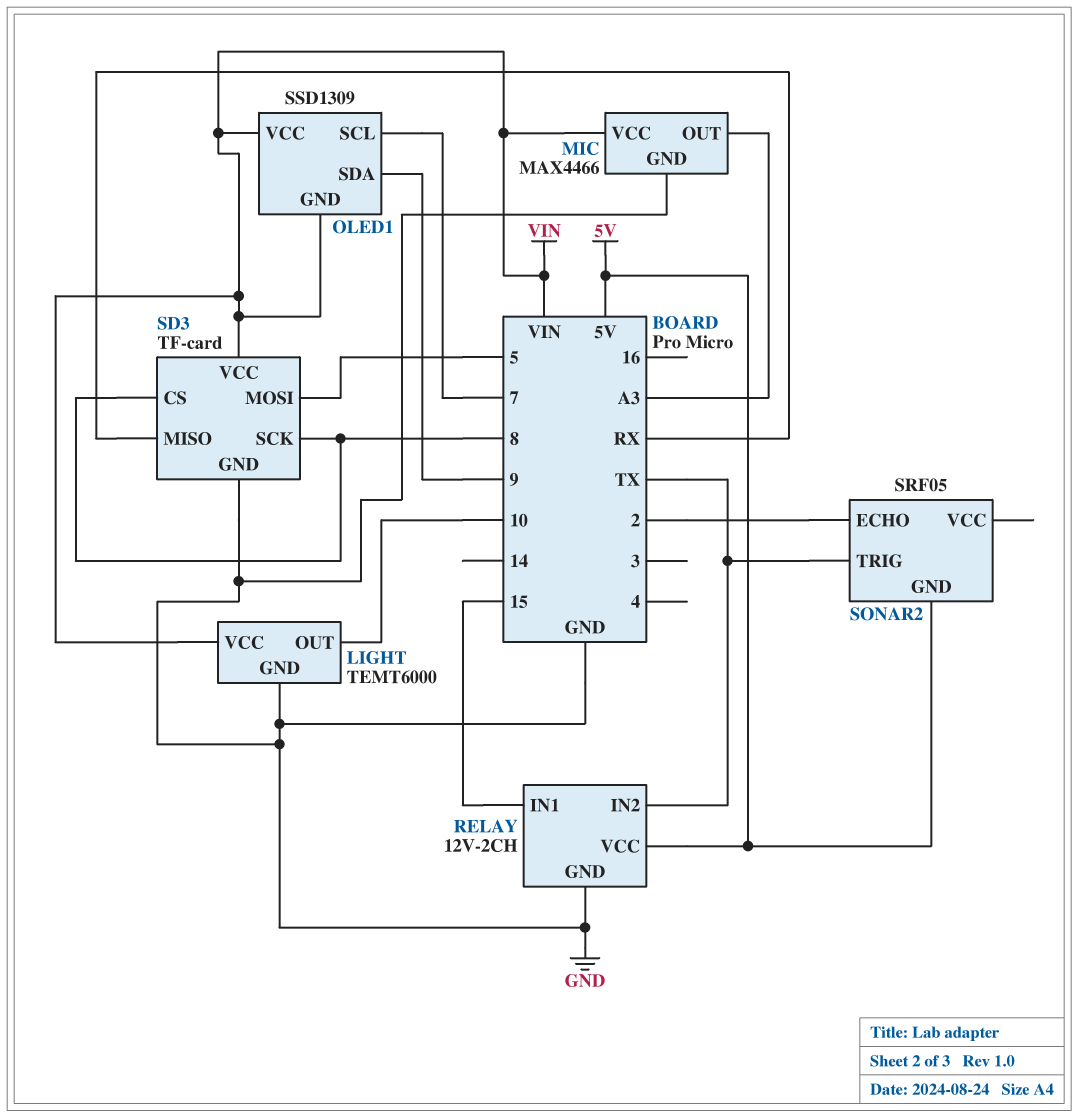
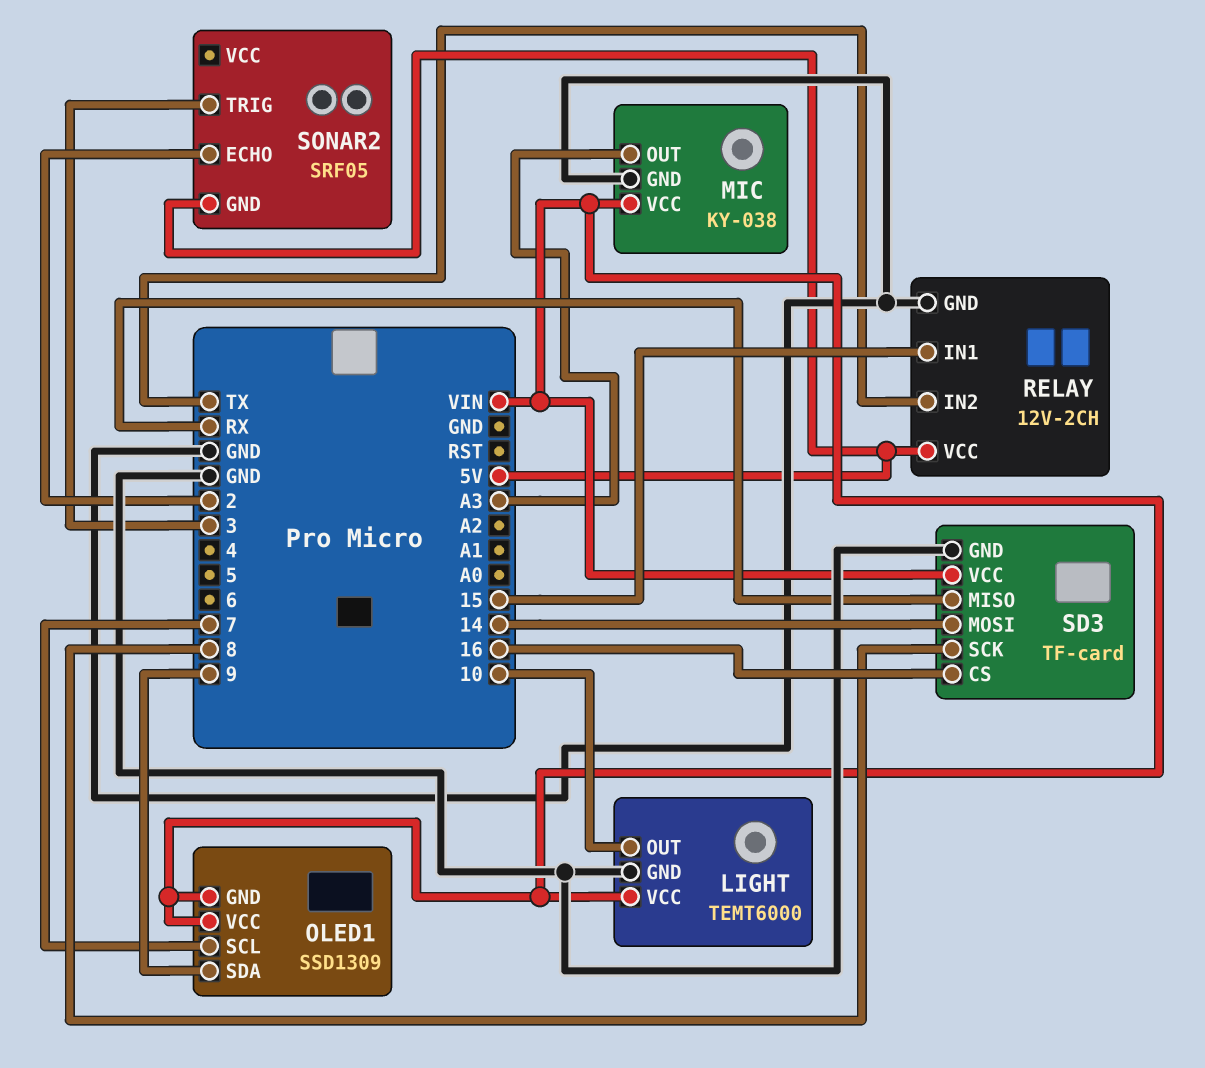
MIC: MAX4466 -> KY-038
SD3 pin CS: 8 -> 16
SD3 pin MOSI: 5 -> 14
SONAR2 pin TRIG: TX -> 3

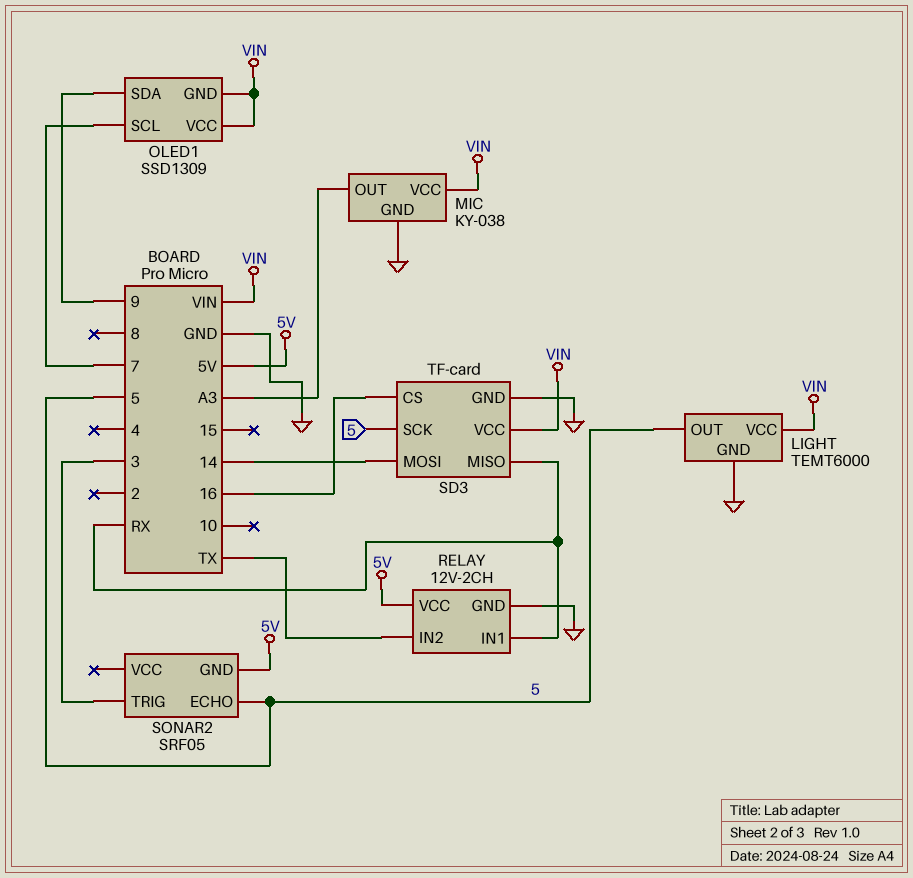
LIGHT pin OUT: 10 -> 5
RELAY pin IN1: 15 -> RX
SD3 pin SCK: 8 -> 5
SONAR2 pin ECHO: 2 -> 5

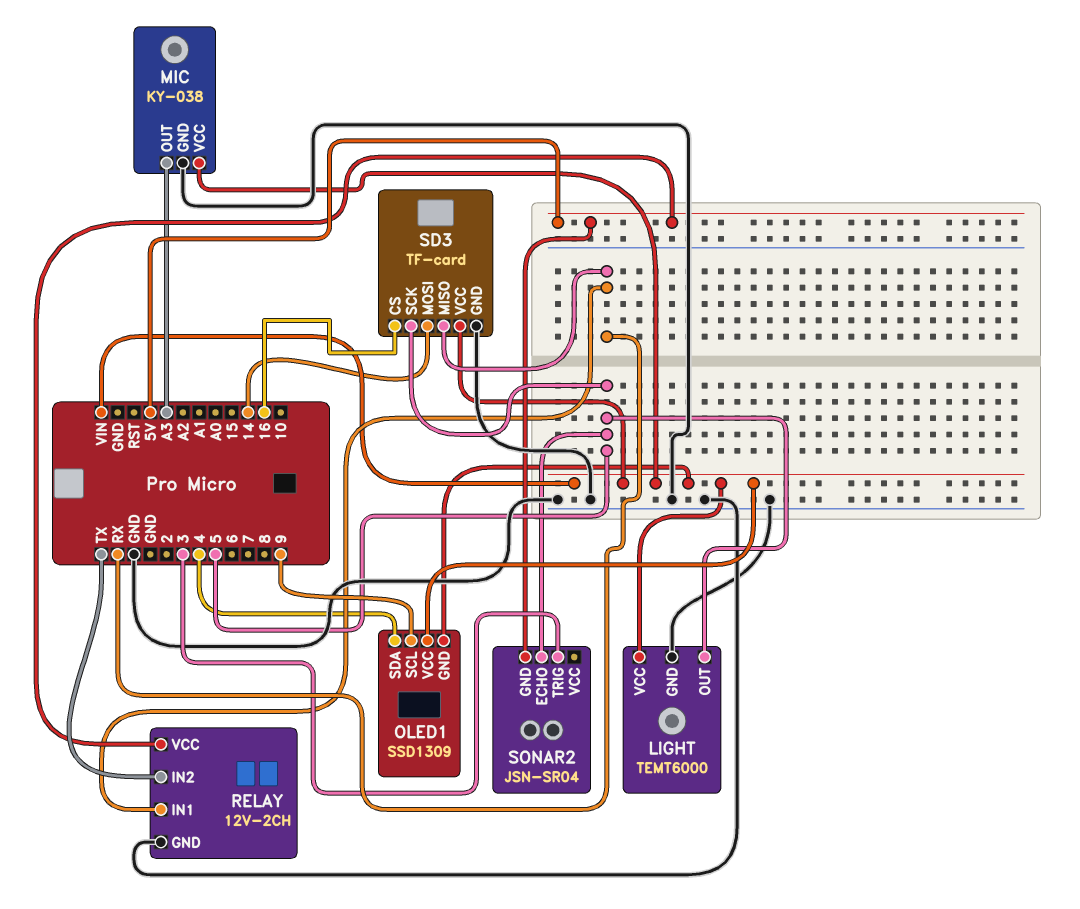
OLED1 pin SCL: 7 -> 9
OLED1 pin SDA: 9 -> 4
SONAR2: SRF05 -> JSN-SR04

